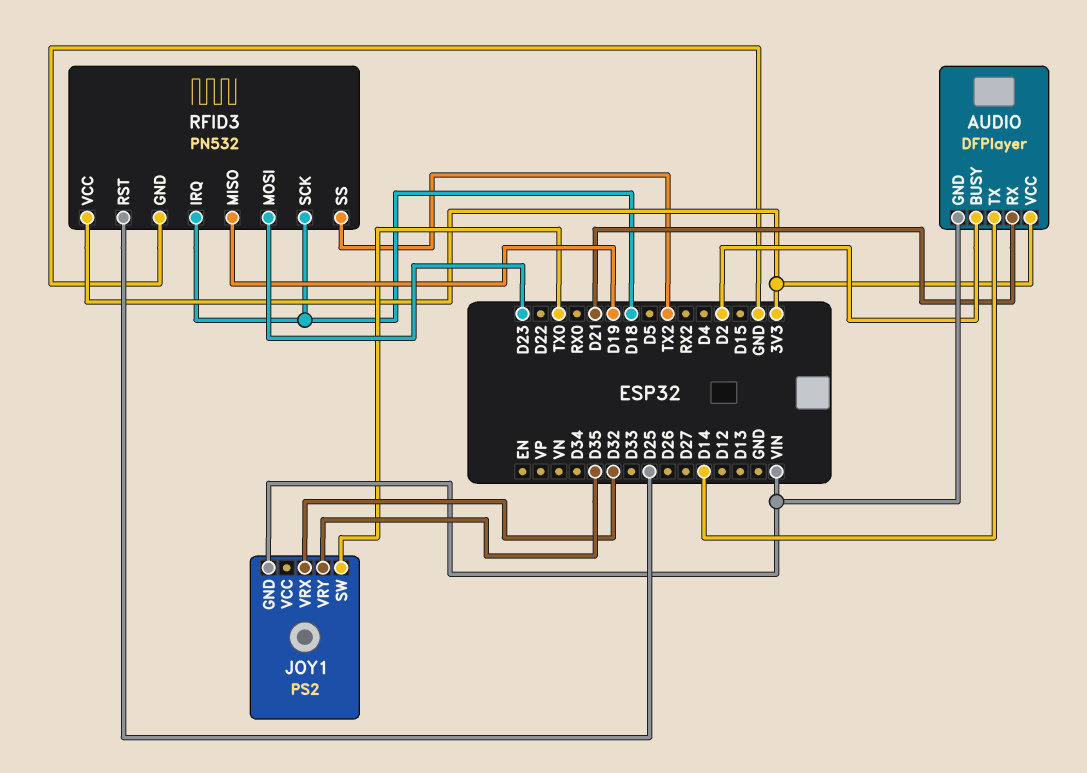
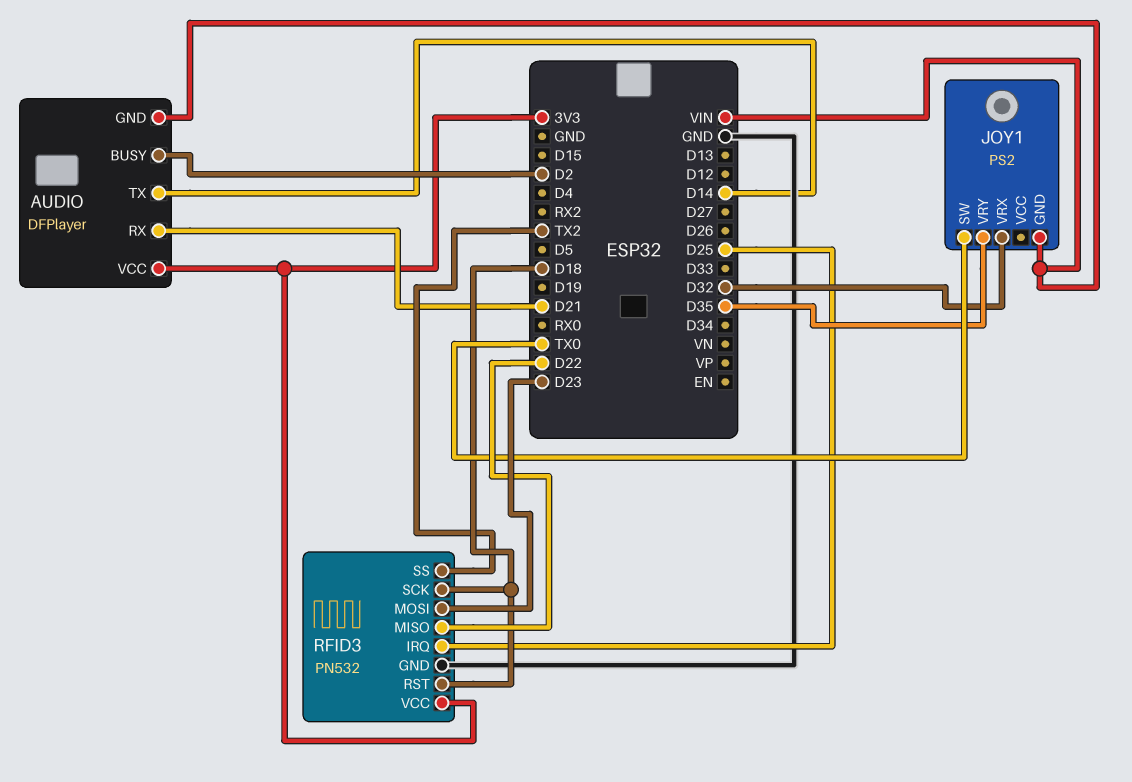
RFID3 pin IRQ: D18 -> D25
RFID3 pin MISO: D19 -> D22
RFID3 pin RST: D25 -> D18

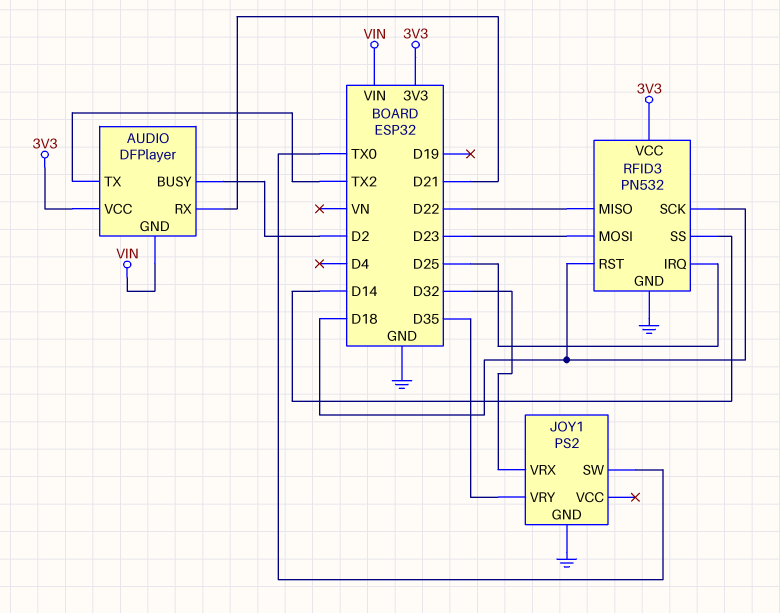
AUDIO pin TX: D14 -> TX2
JOY1 pin GND: VIN -> GND
RFID3 pin SS: TX2 -> D14

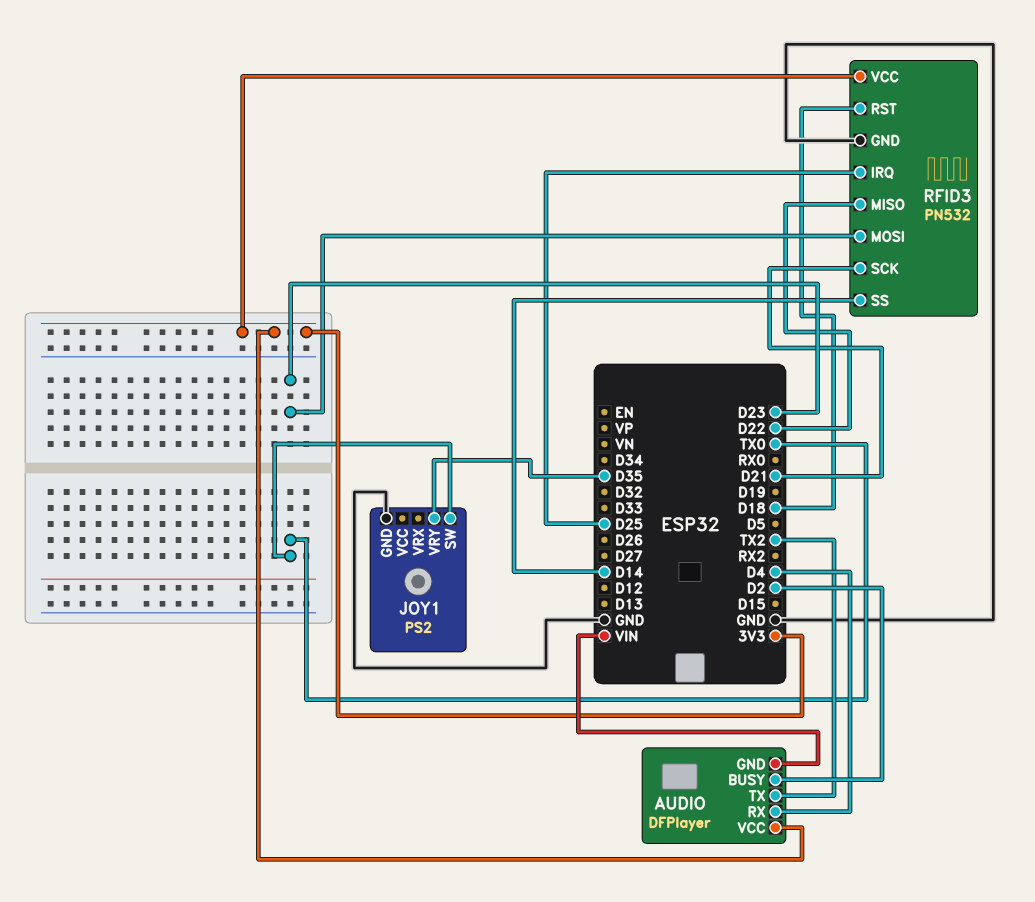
AUDIO pin RX: D21 -> D4
JOY1 pin VRX: D32 -> none
RFID3 pin SCK: D18 -> D21

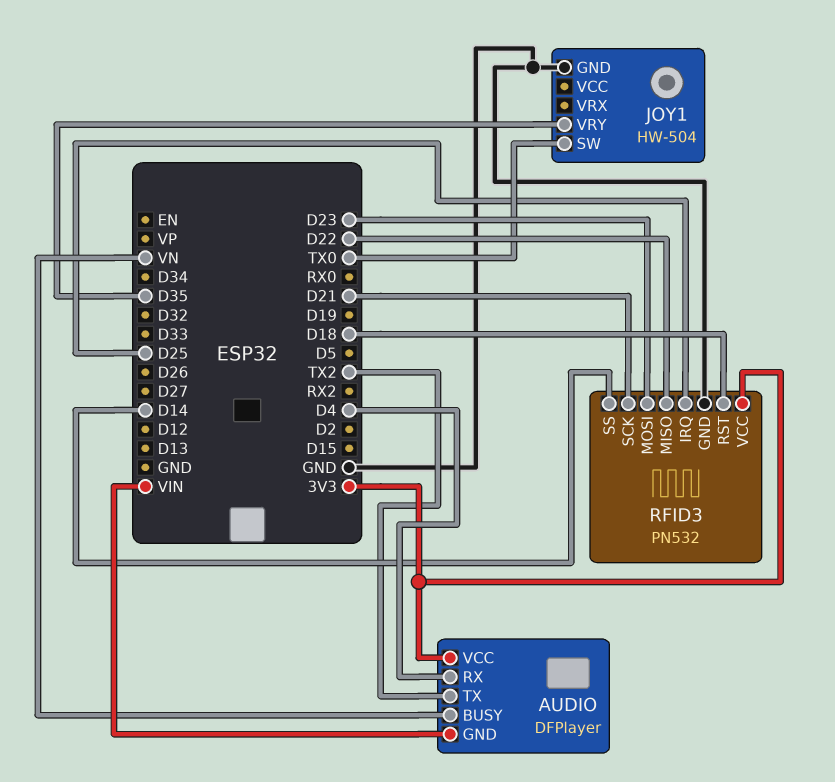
AUDIO pin BUSY: D2 -> VN
JOY1: PS2 -> HW-504

